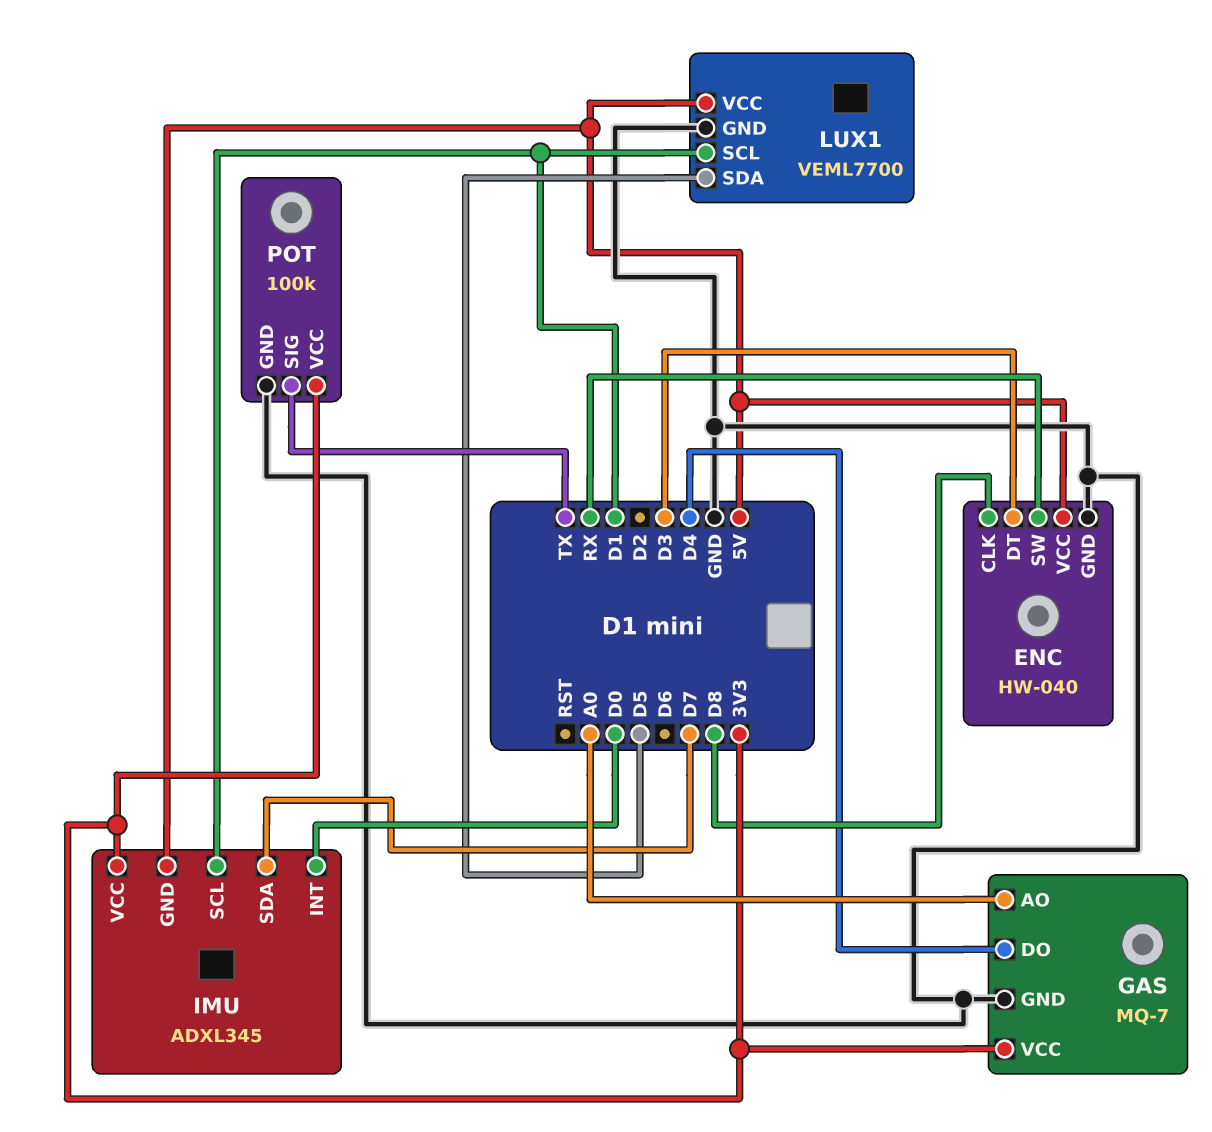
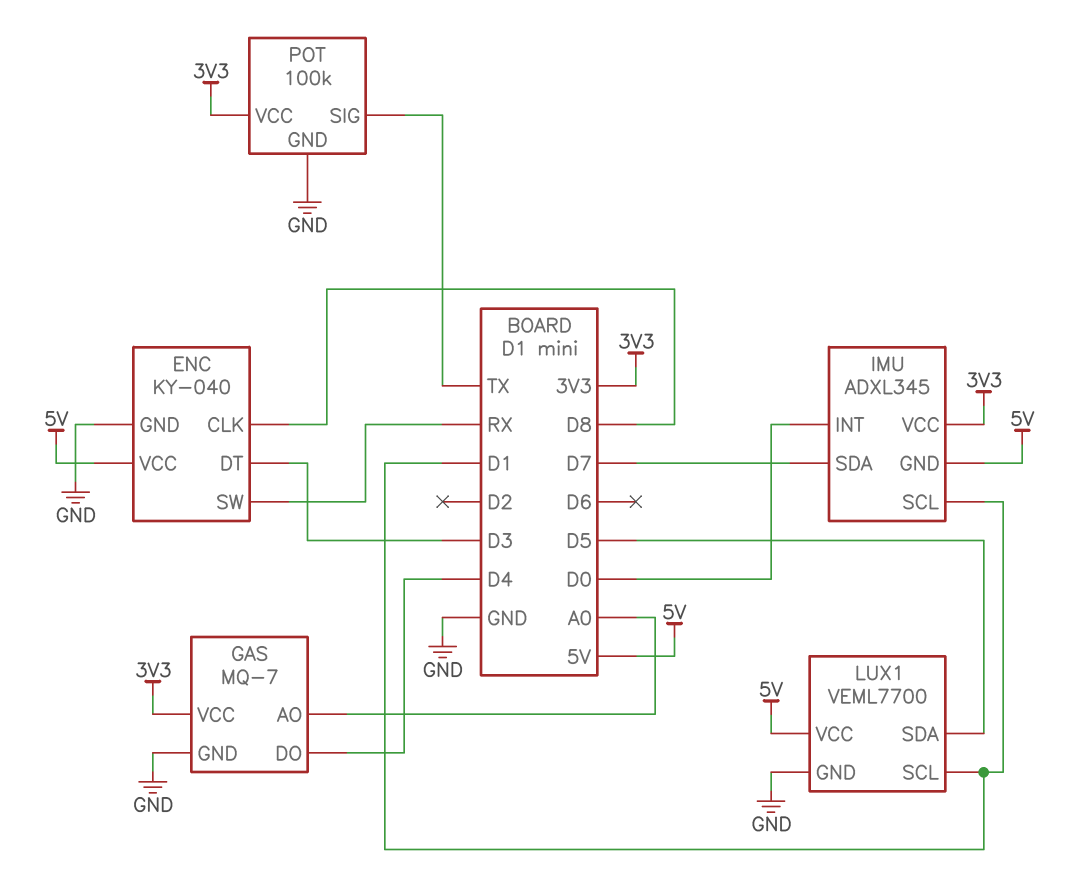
ENC: HW-040 -> KY-040

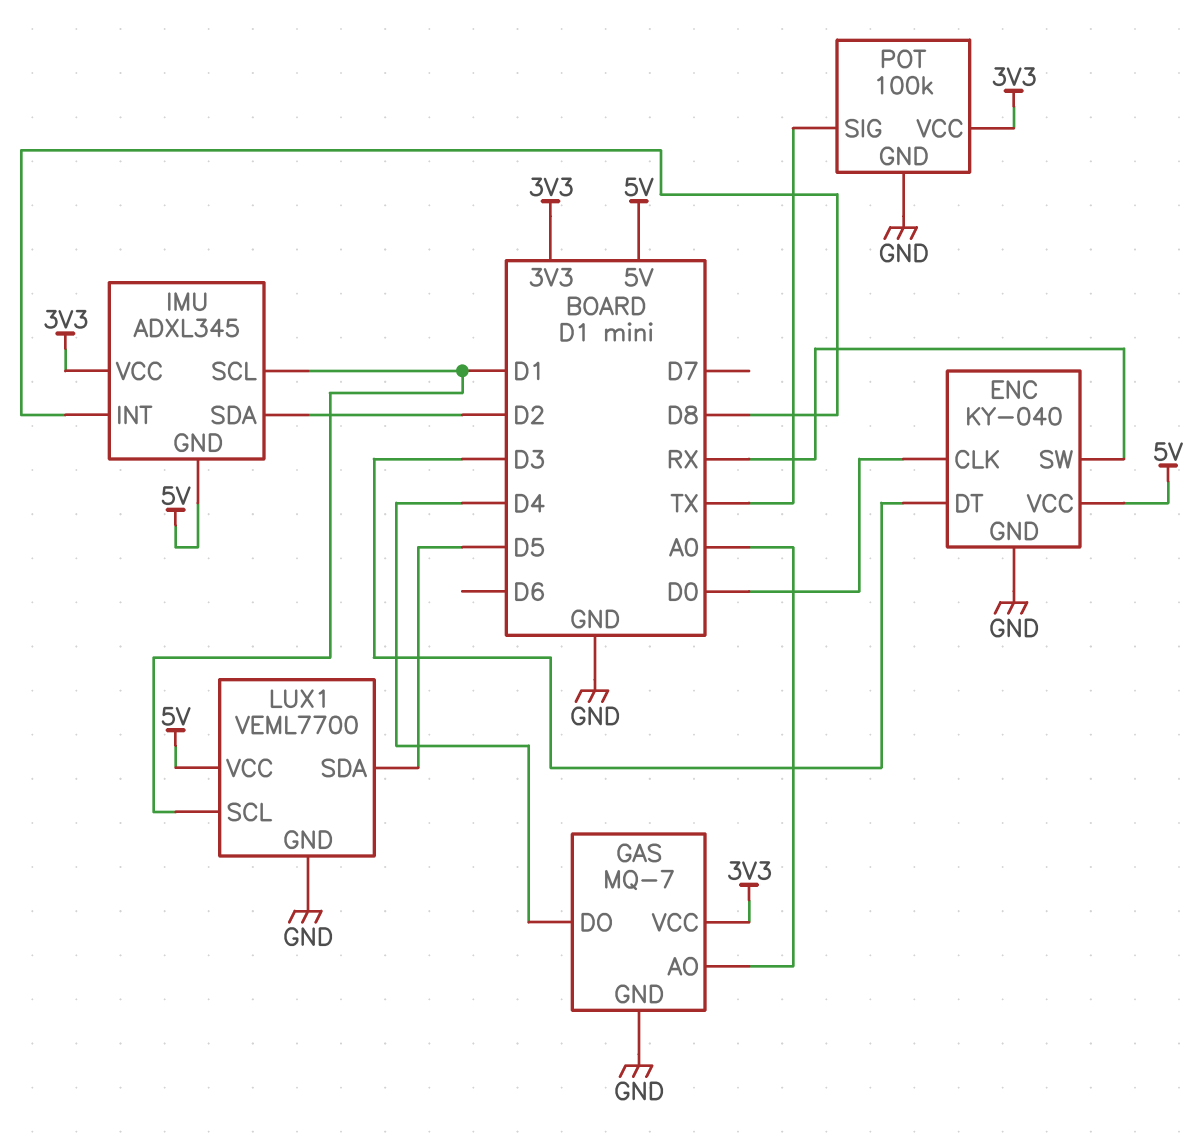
ENC pin CLK: D8 -> D0
IMU pin INT: D0 -> D8
IMU pin SDA: D7 -> D2

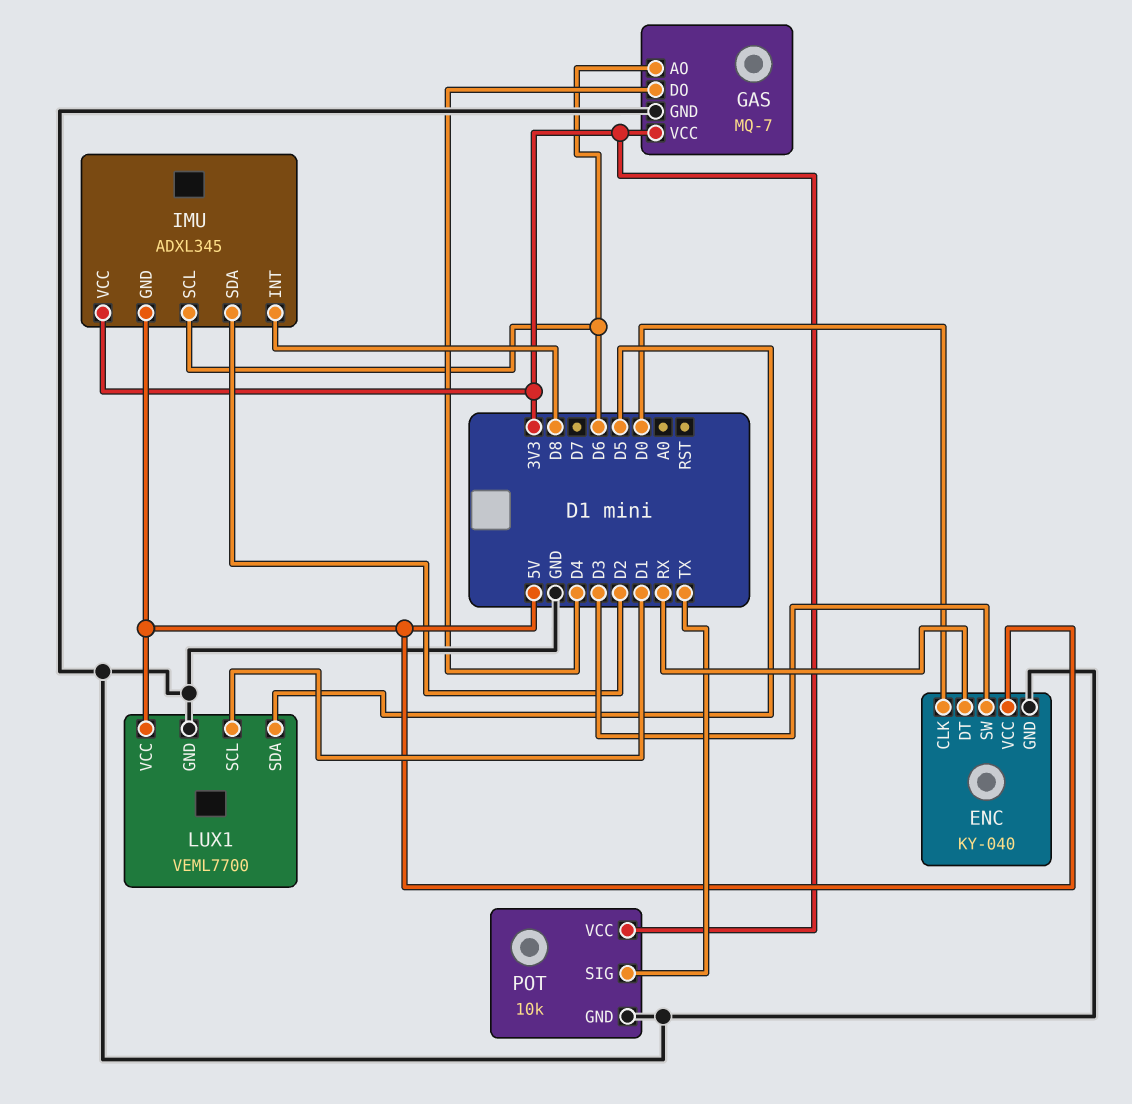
ENC pin DT: D3 -> RX
ENC pin SW: RX -> D3
GAS pin AO: A0 -> D6
IMU pin SCL: D1 -> D6
POT: 100k -> 10k

